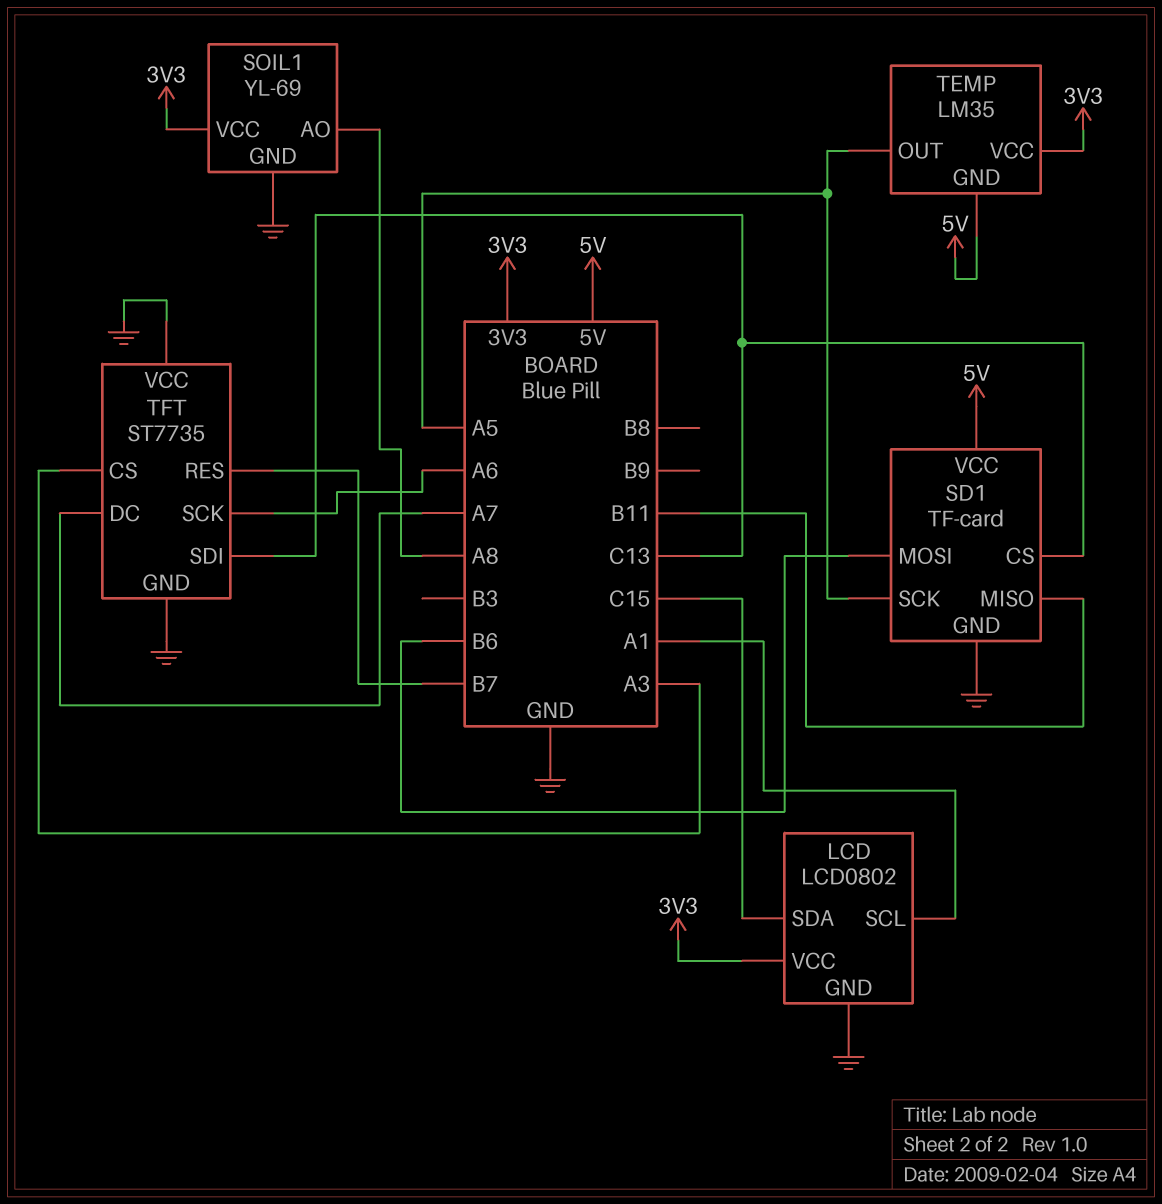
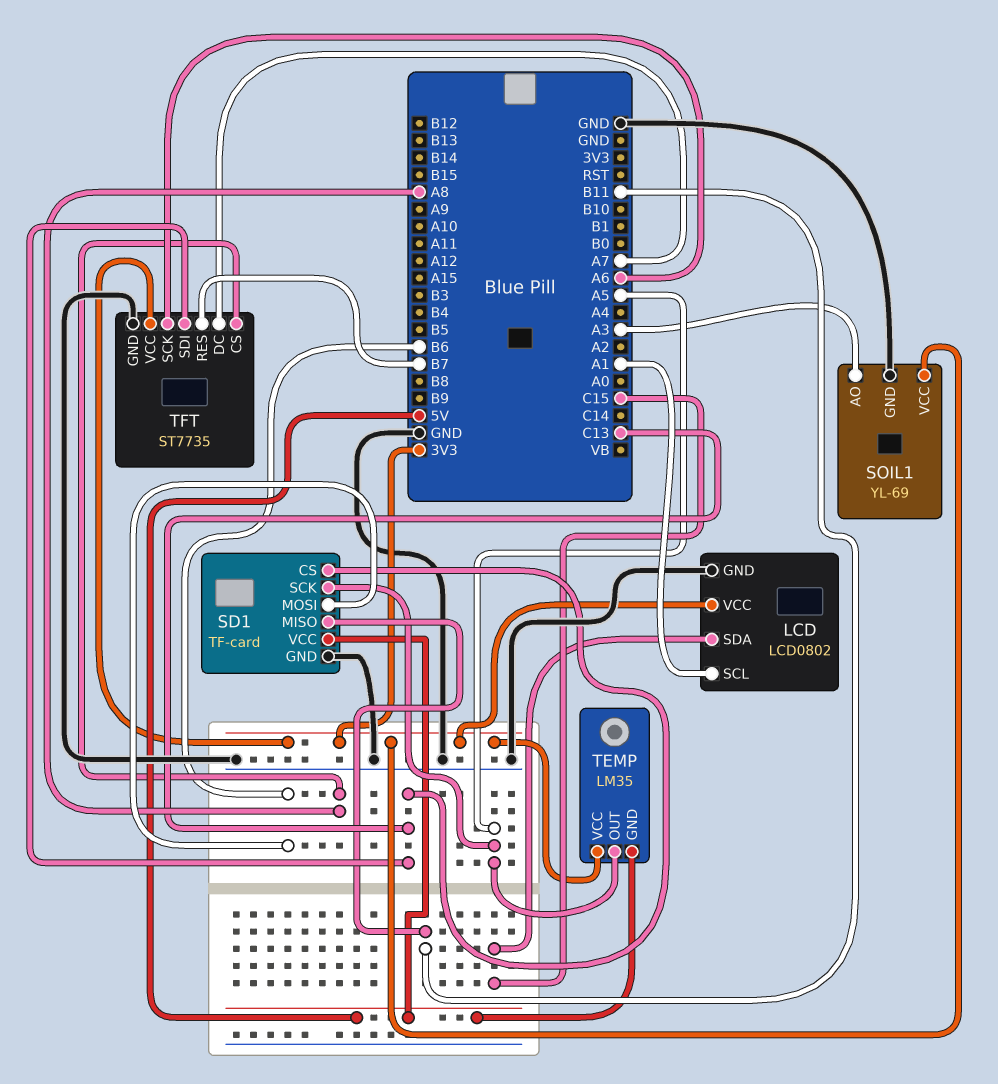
SOIL1 pin AO: A8 -> A3
TFT pin CS: A3 -> A8
TFT pin VCC: GND -> 3V3

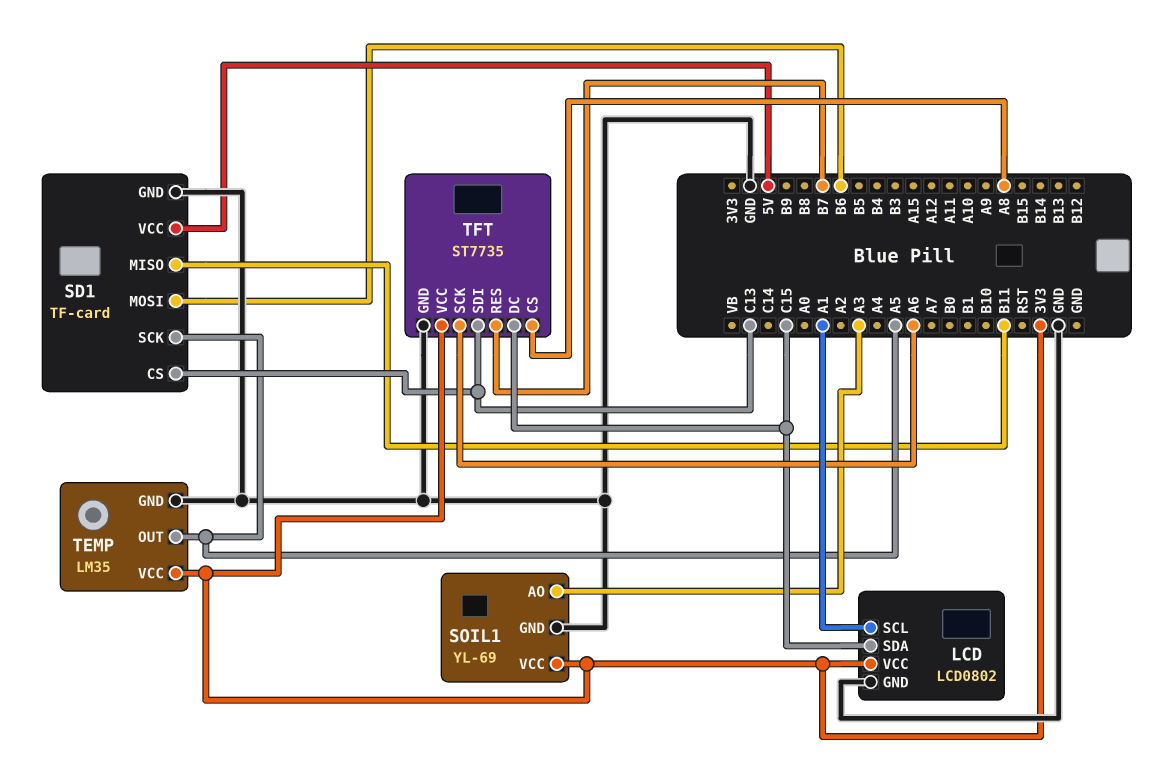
TEMP pin GND: 5V -> GND
TFT pin DC: A7 -> C15

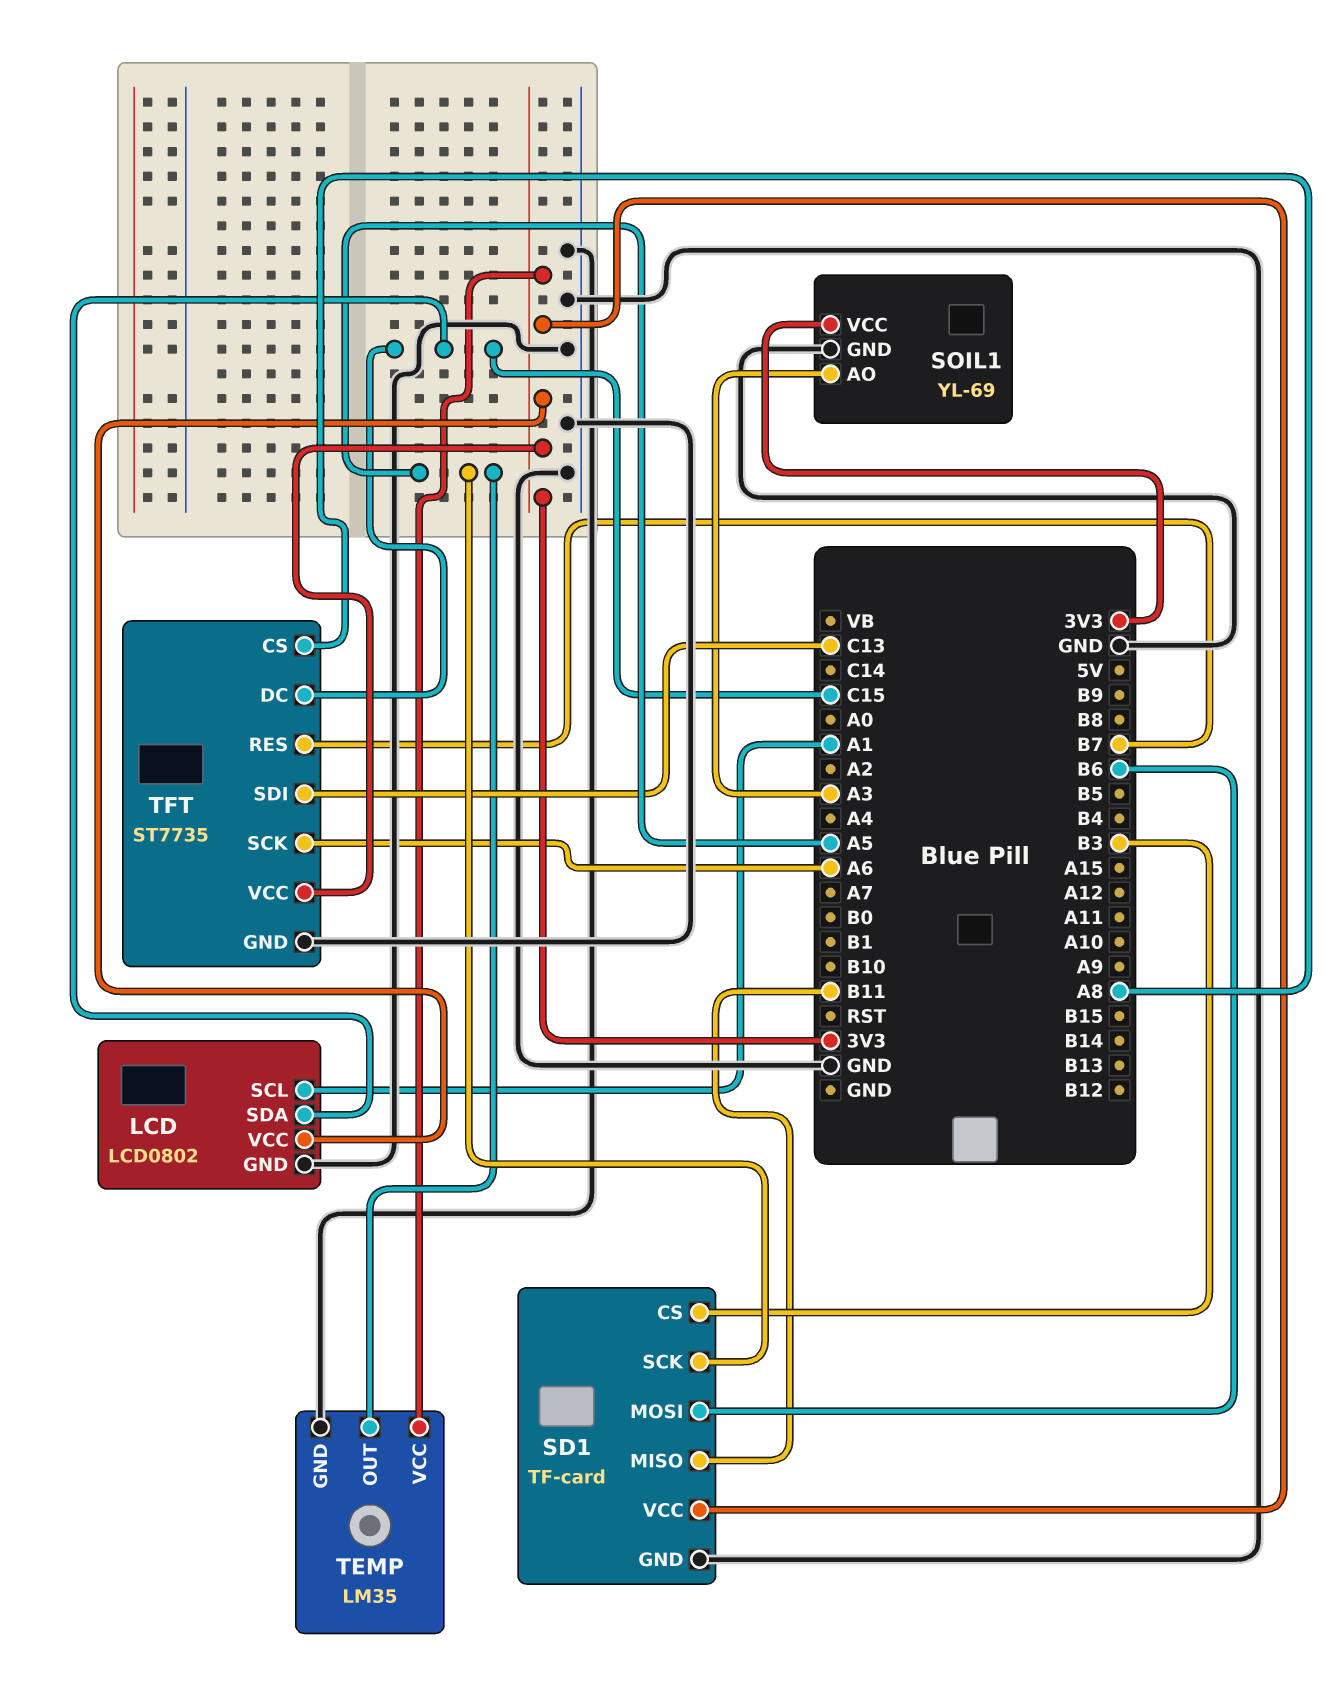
SD1 pin CS: C13 -> B3
SD1 pin VCC: 5V -> 3V3

